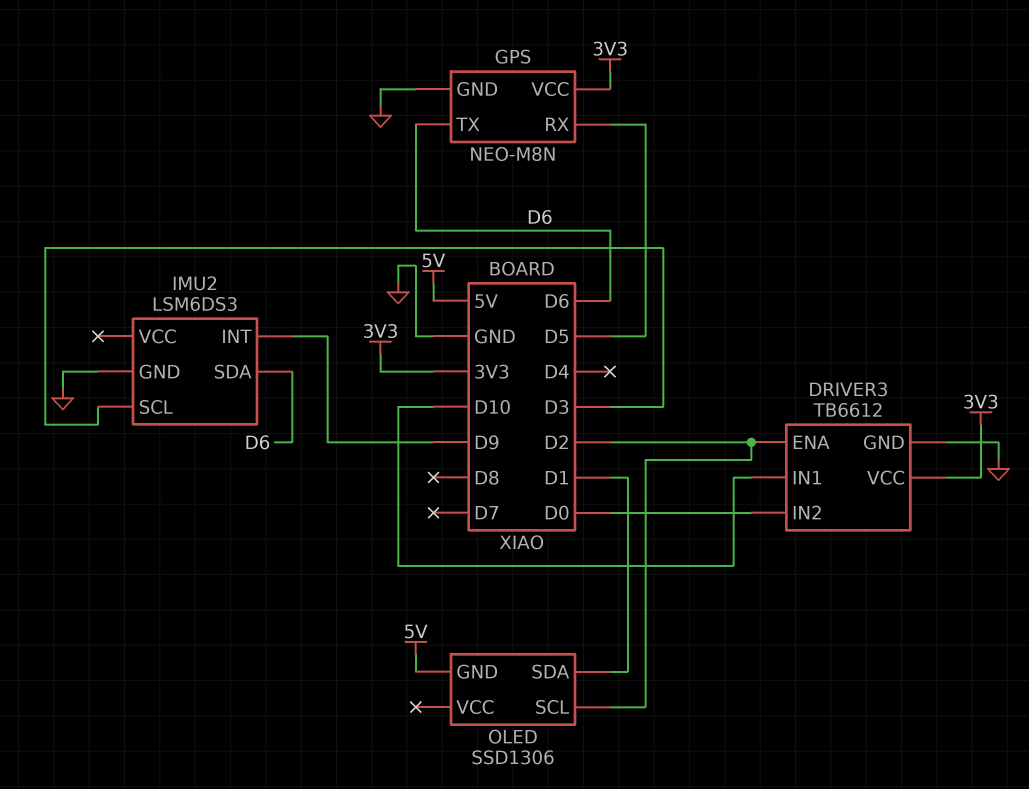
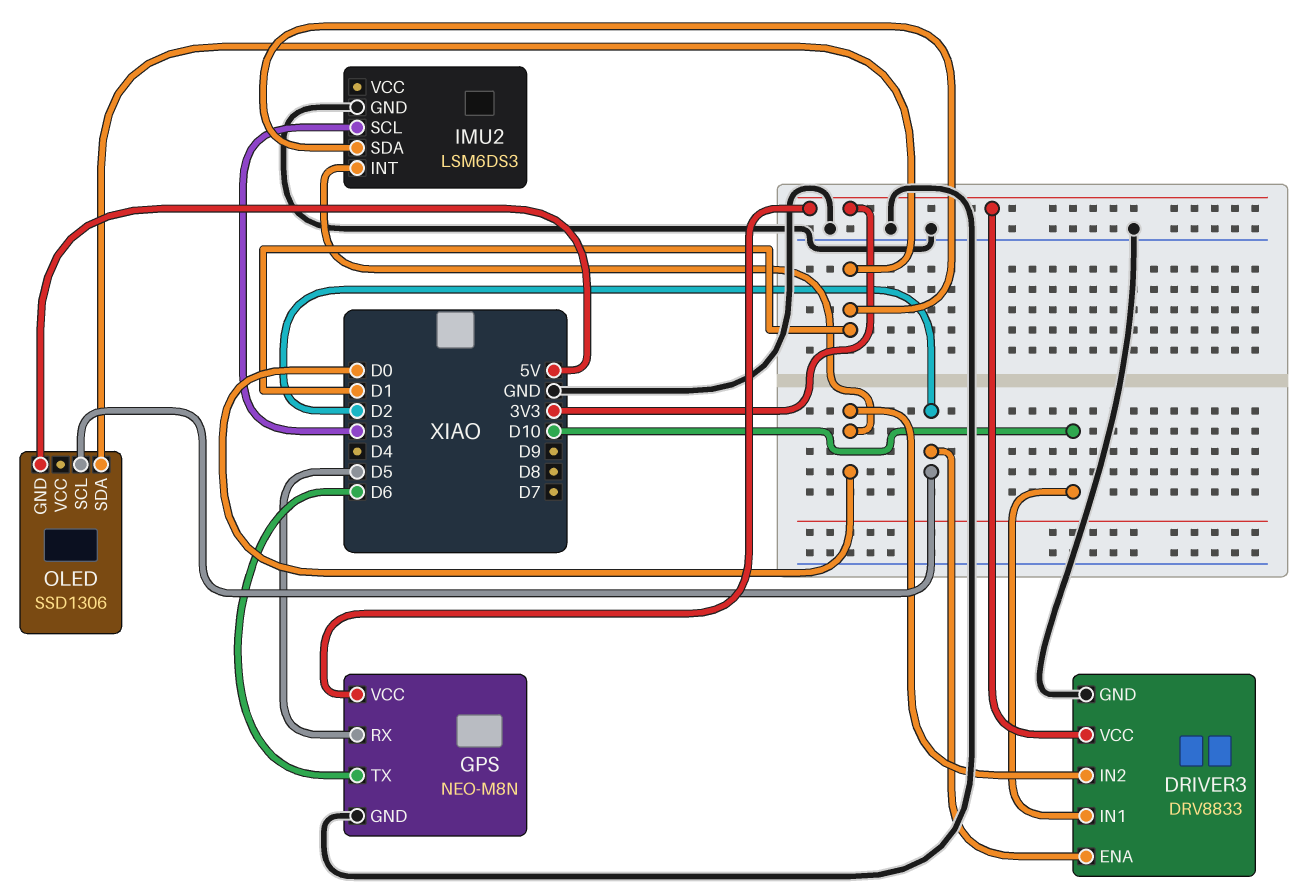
DRIVER3: TB6612 -> DRV8833
IMU2 pin INT: D9 -> D0
IMU2 pin SDA: D6 -> D1

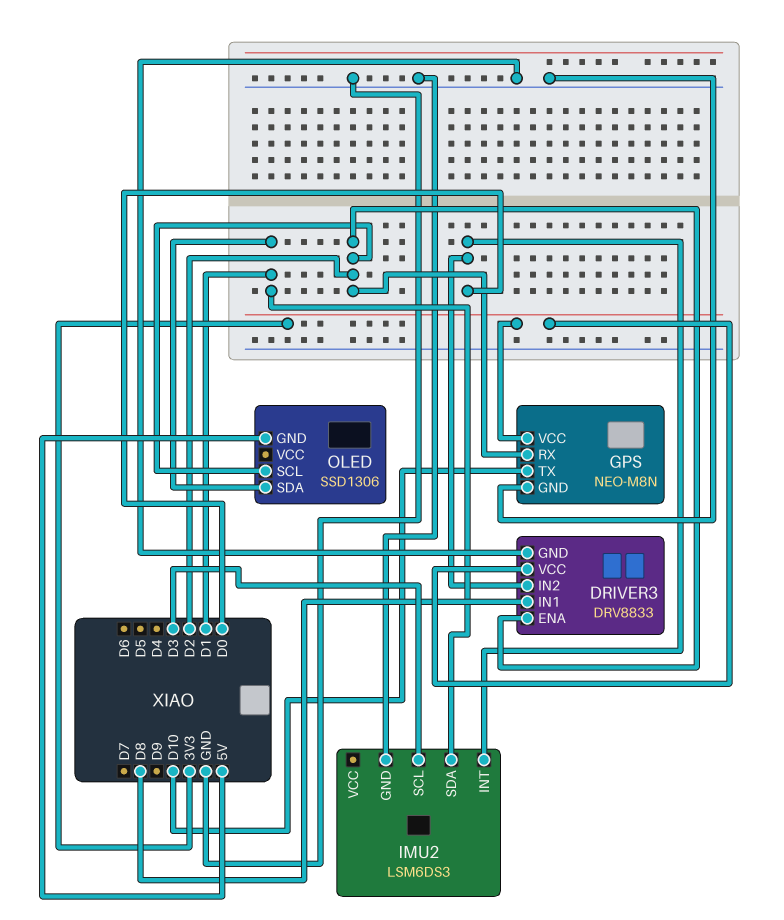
DRIVER3 pin IN1: D10 -> D8
GPS pin RX: D5 -> D2
GPS pin TX: D6 -> D10

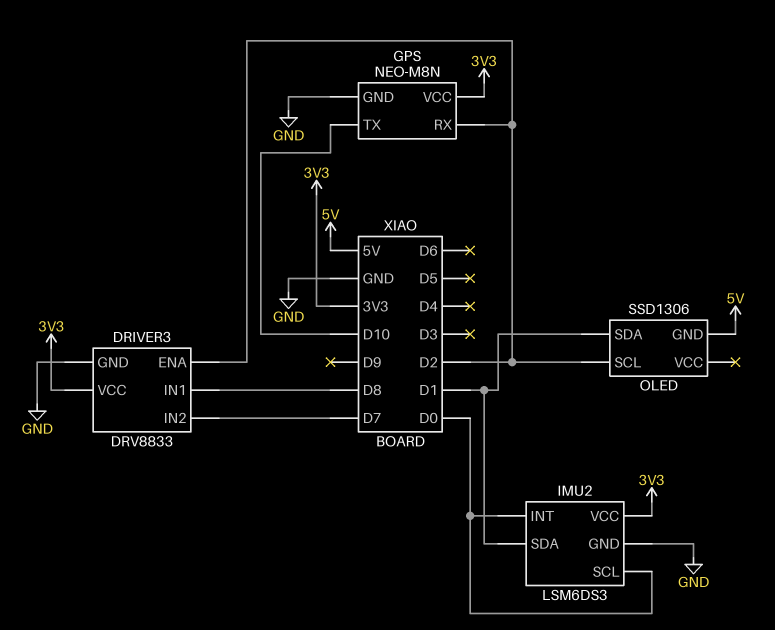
DRIVER3 pin IN2: D0 -> D7
IMU2 pin SCL: D3 -> D0
IMU2 pin VCC: none -> 3V3

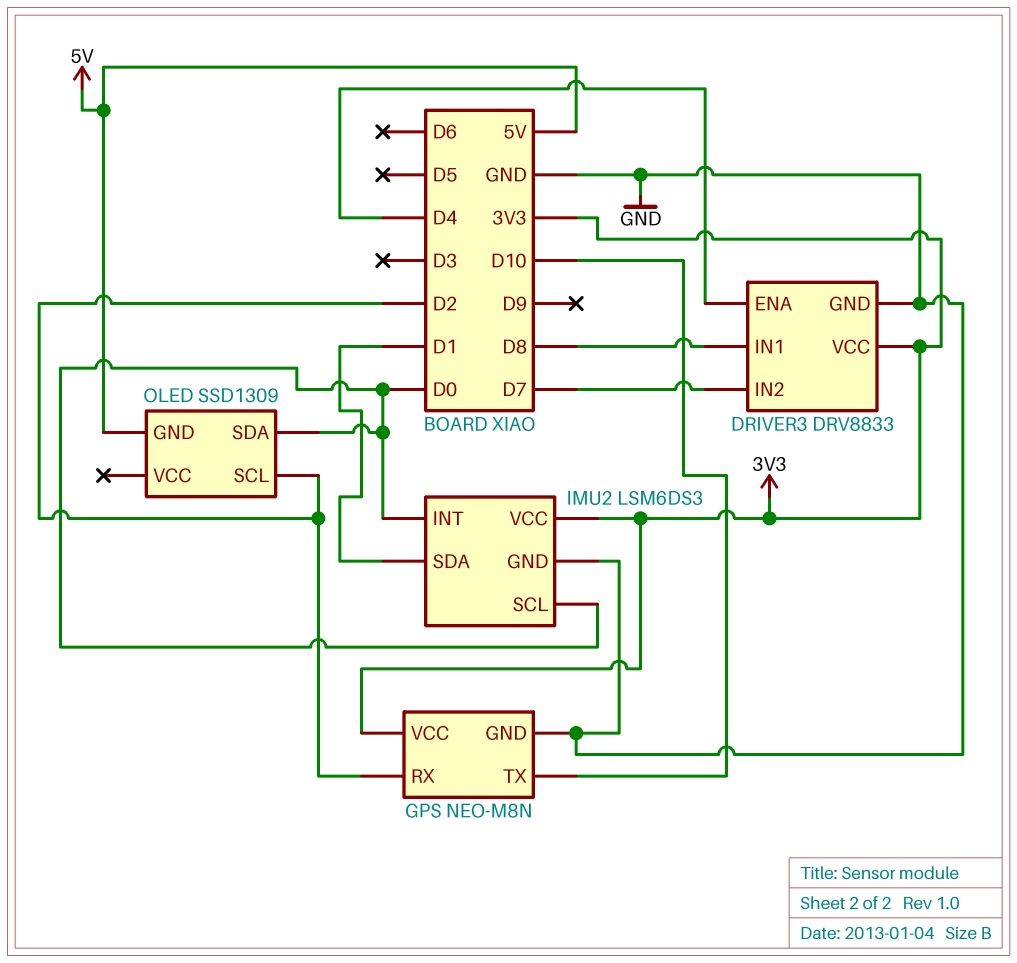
DRIVER3 pin ENA: D2 -> D4
OLED: SSD1306 -> SSD1309
OLED pin SDA: D1 -> D0

